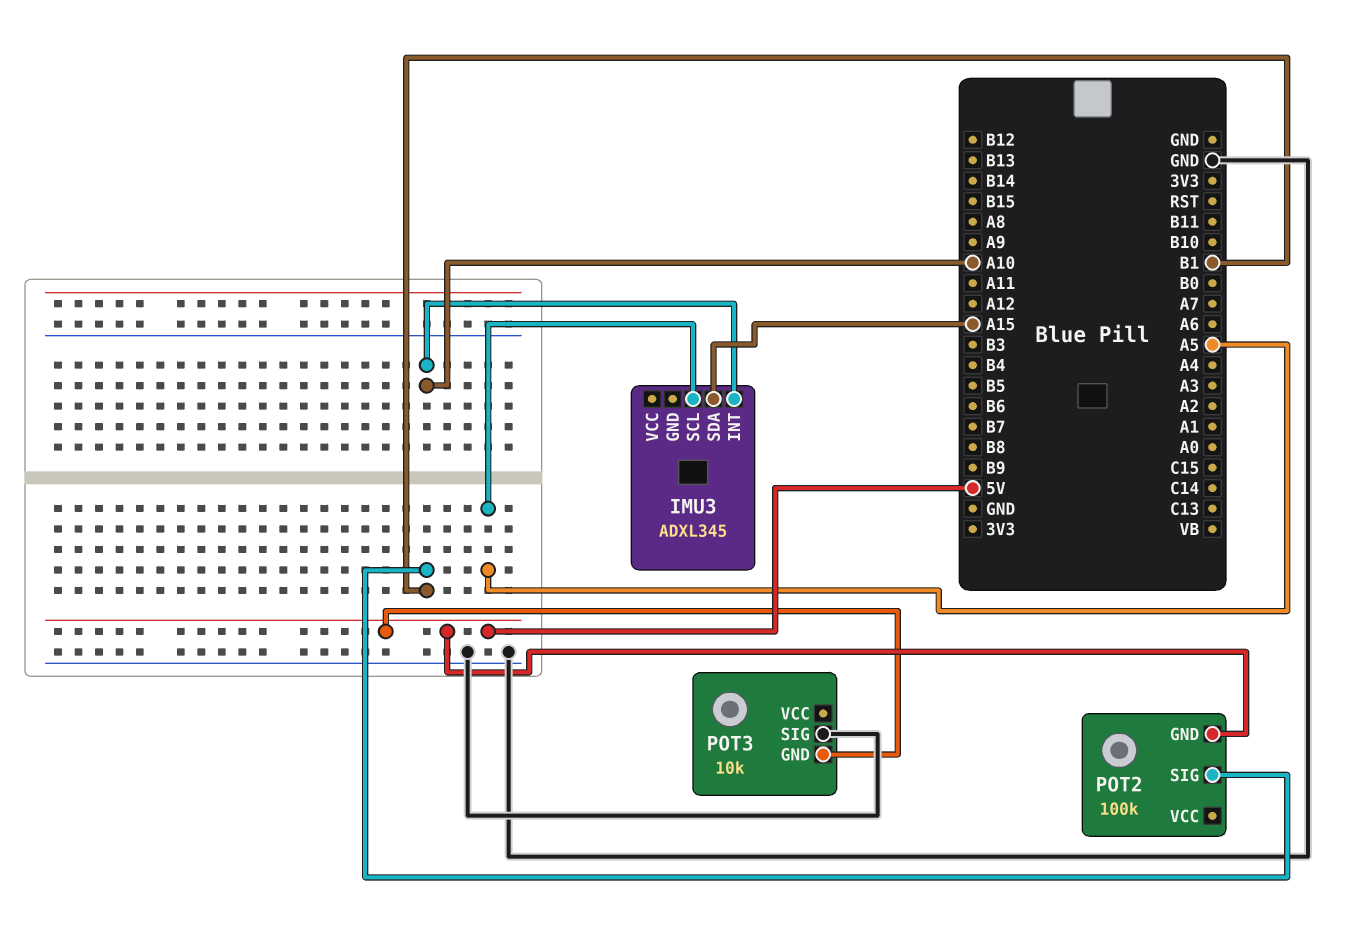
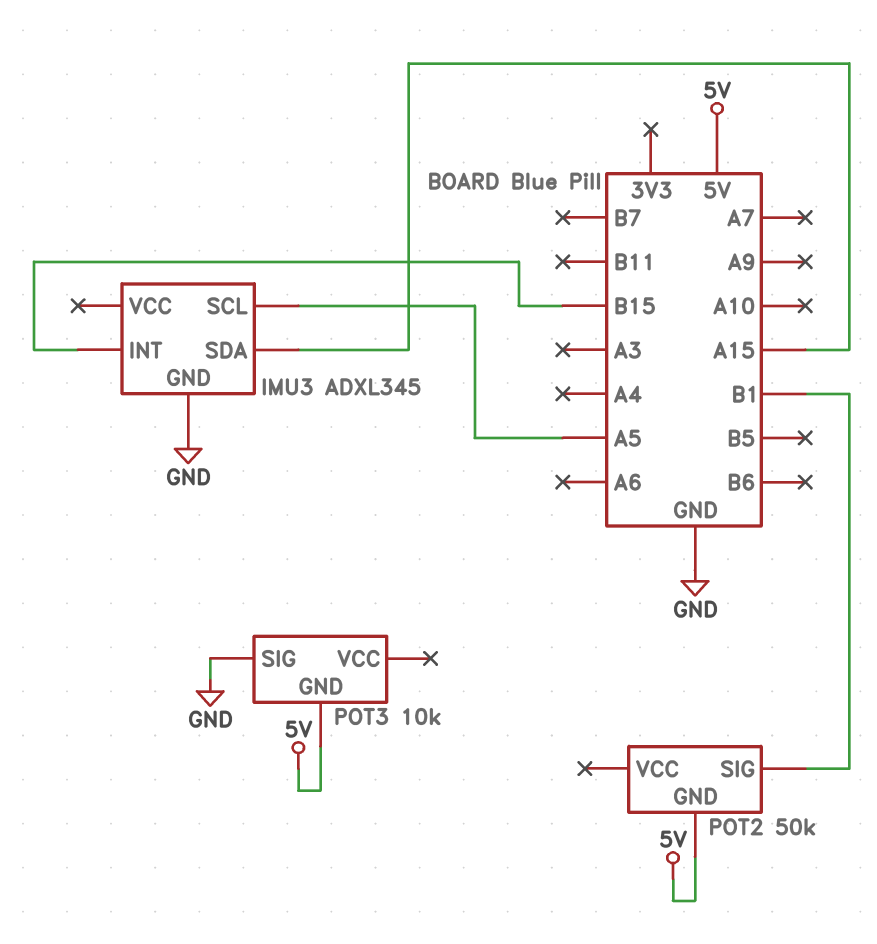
IMU3 pin GND: none -> GND
IMU3 pin INT: A10 -> B15
POT2: 100k -> 50k

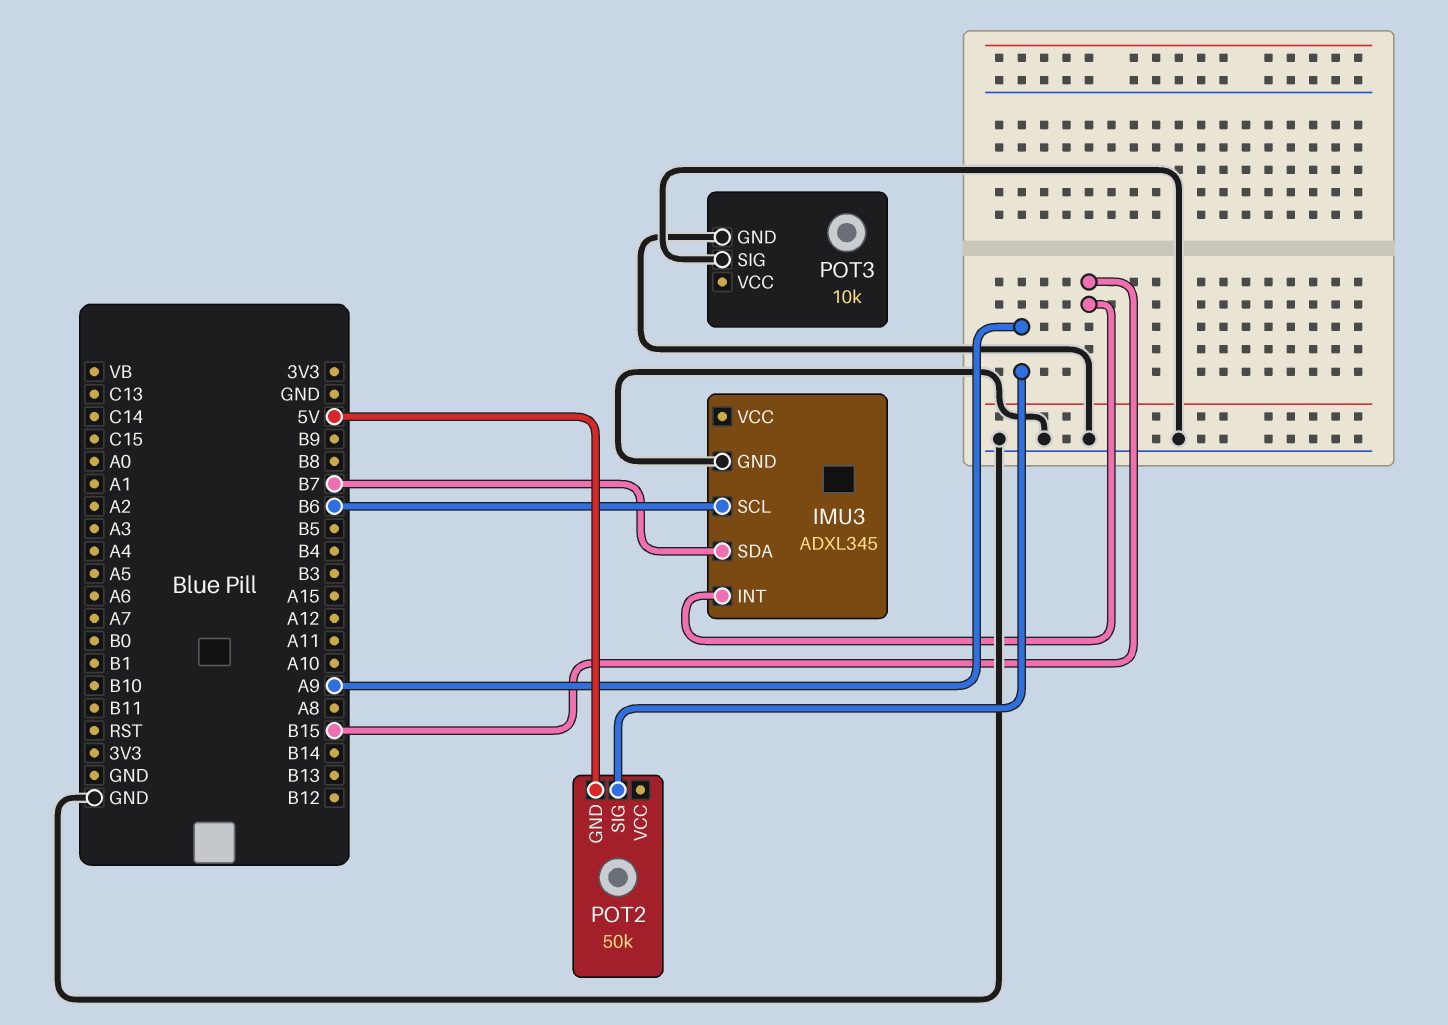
IMU3 pin SCL: A5 -> B6
IMU3 pin SDA: A15 -> B7
POT2 pin SIG: B1 -> A9
POT3 pin GND: 5V -> GND

